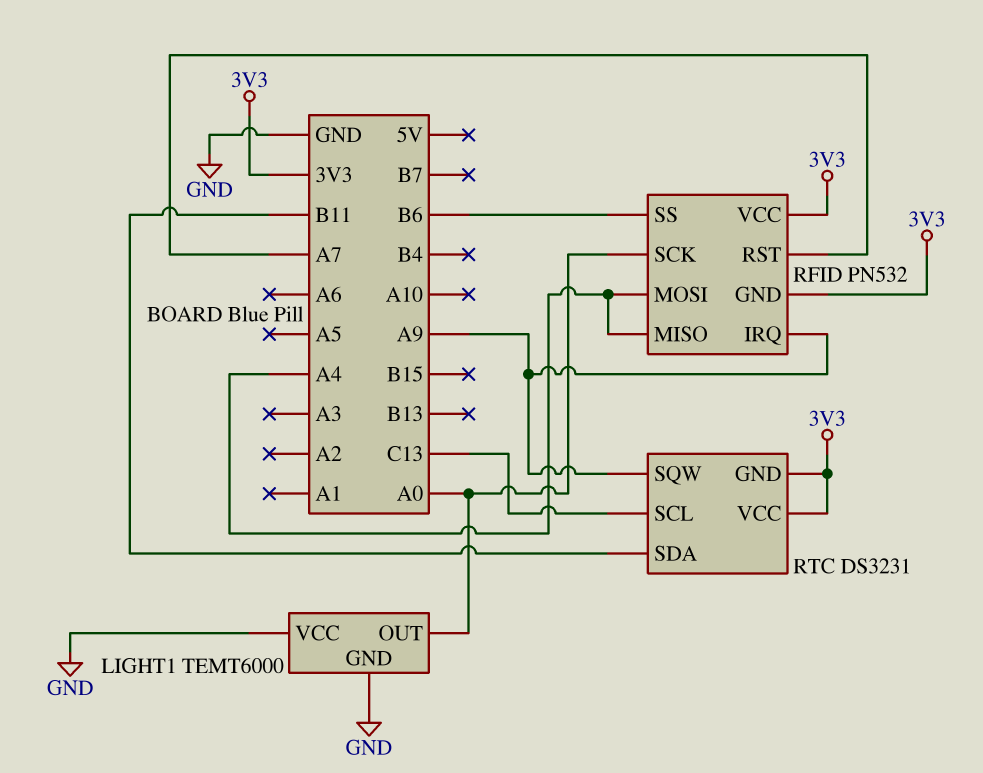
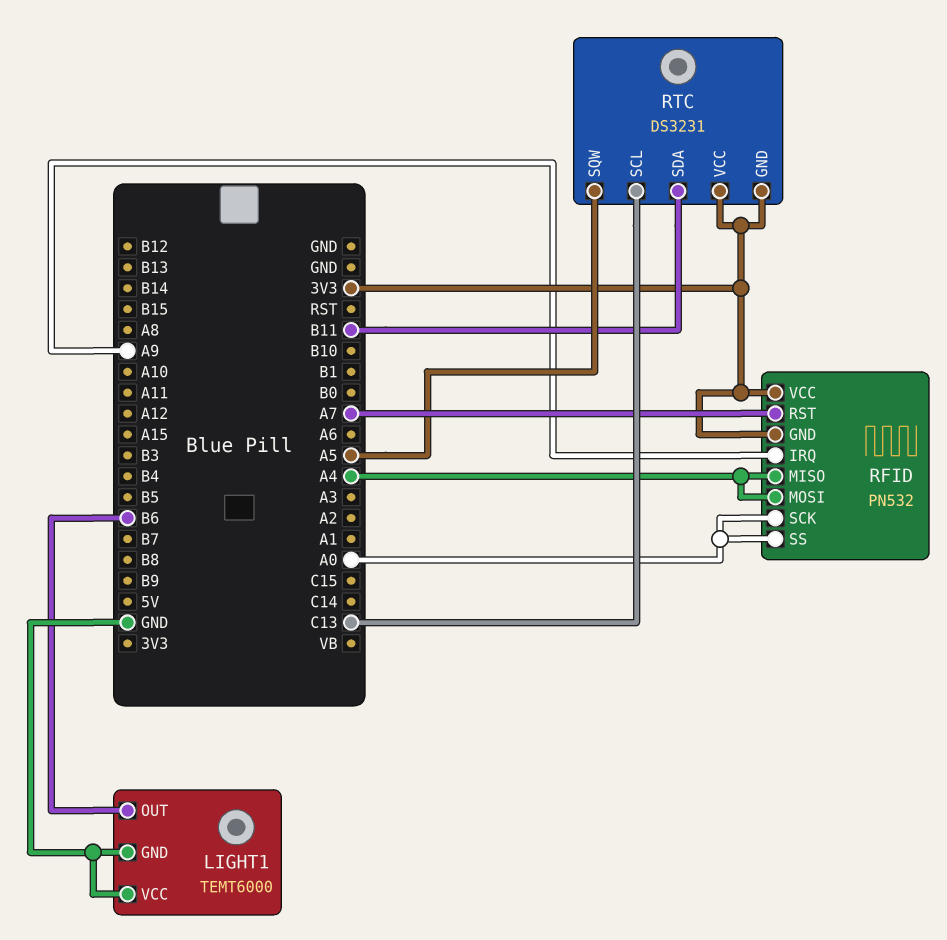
LIGHT1 pin OUT: A0 -> B6
RFID pin SS: B6 -> A0
RTC pin SQW: A9 -> A5

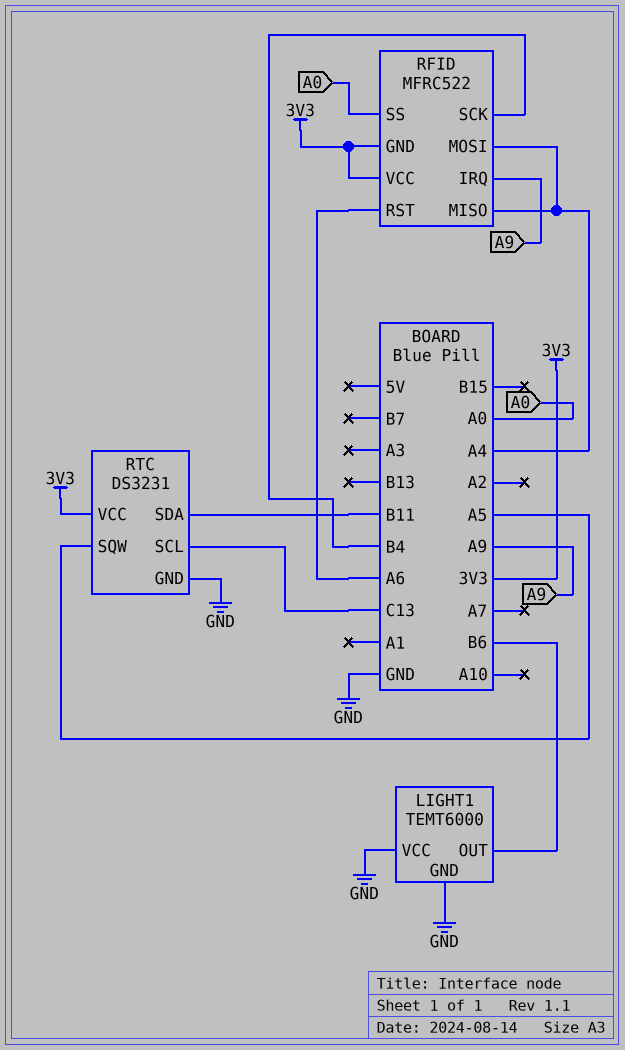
RFID: PN532 -> MFRC522
RFID pin RST: A7 -> A6
RFID pin SCK: A0 -> B4
RTC pin GND: 3V3 -> GND

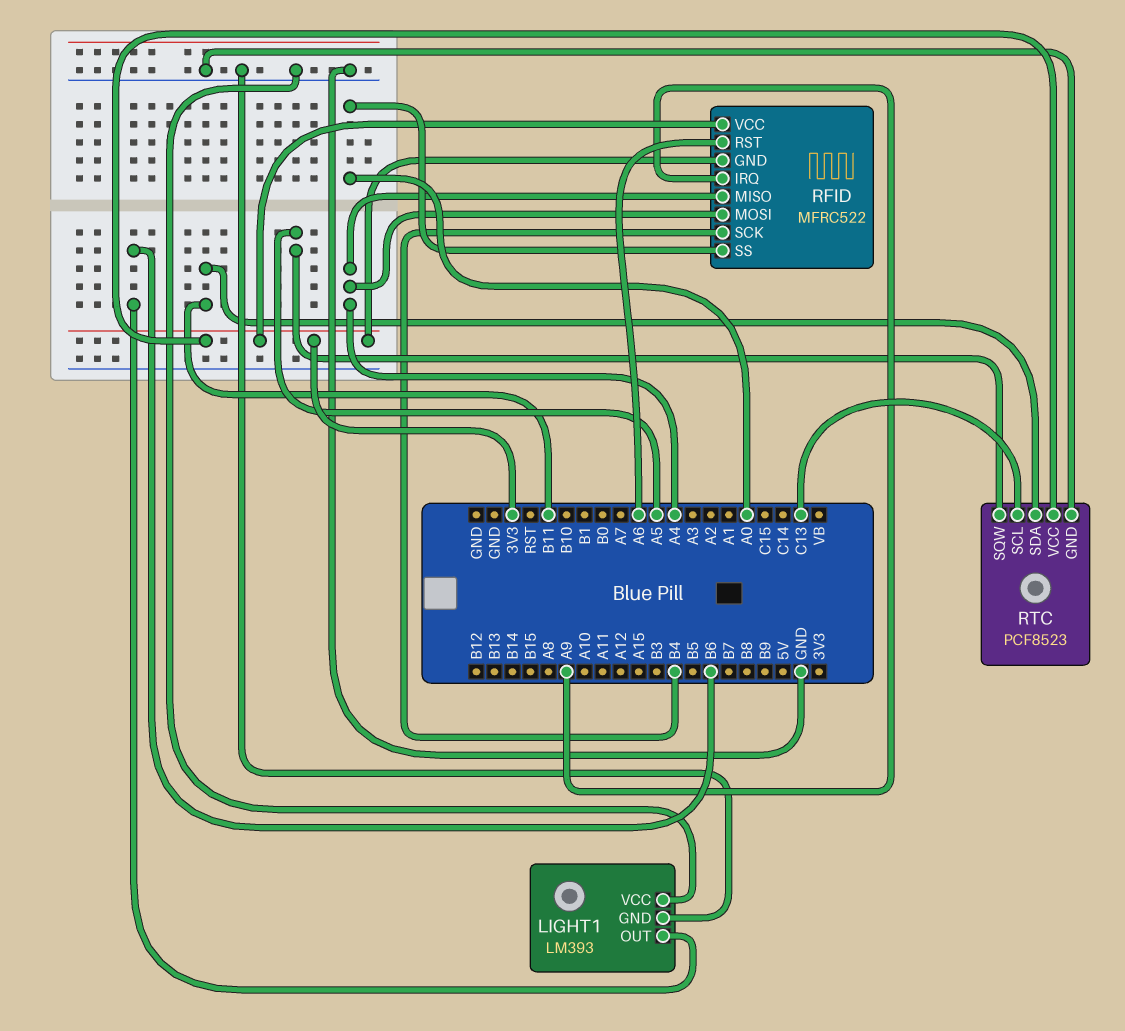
LIGHT1: TEMT6000 -> LM393
RTC: DS3231 -> PCF8523

